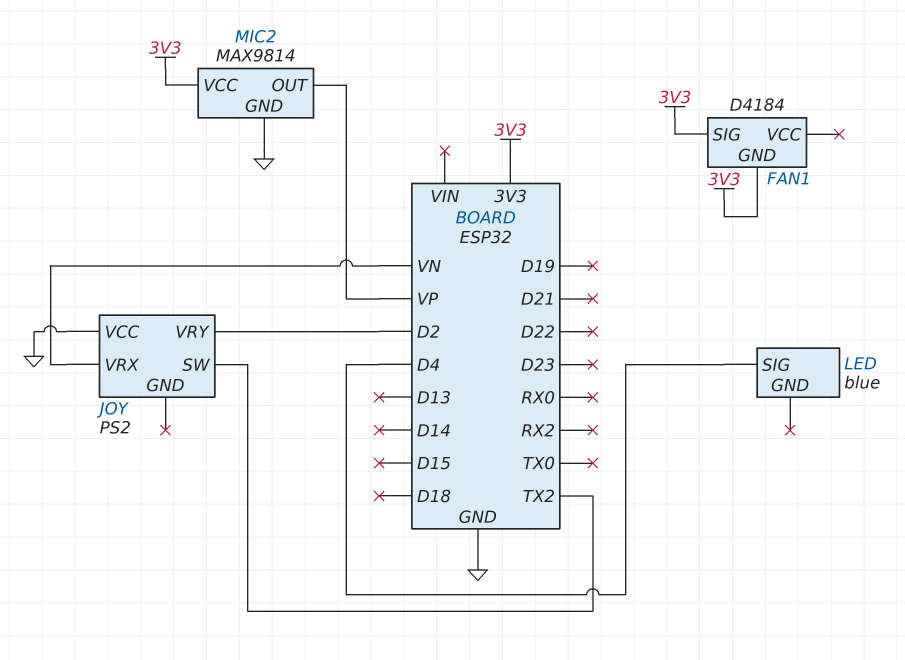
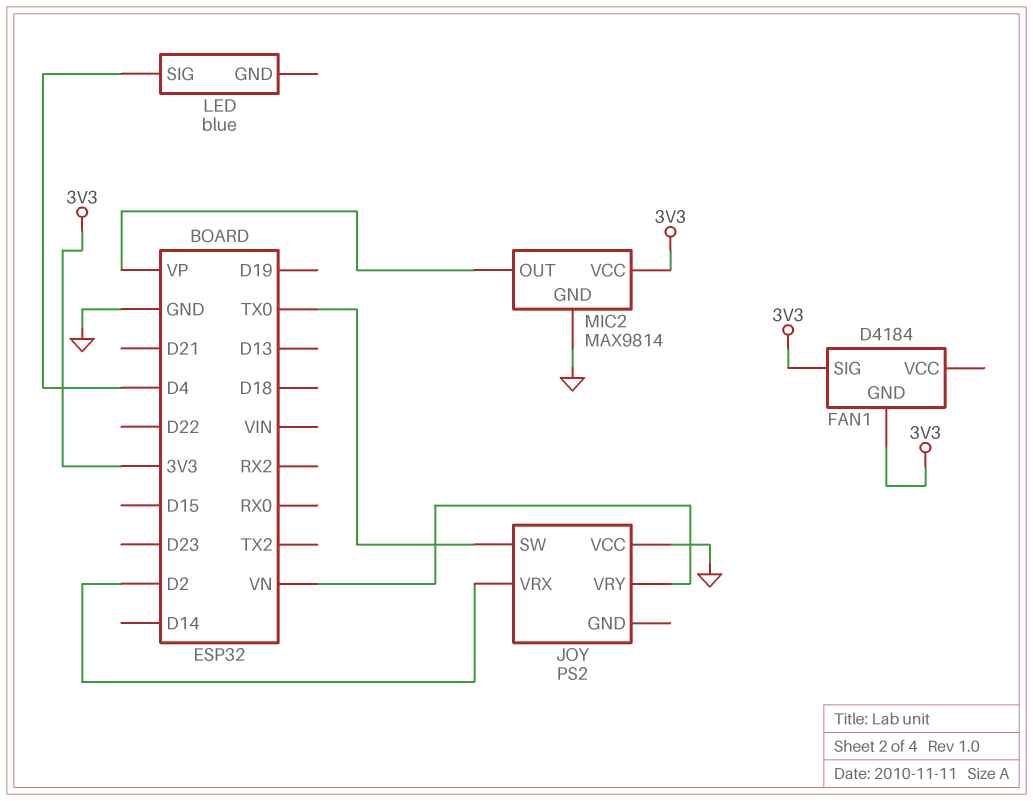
JOY pin SW: TX2 -> TX0
JOY pin VRX: VN -> D2
JOY pin VRY: D2 -> VN

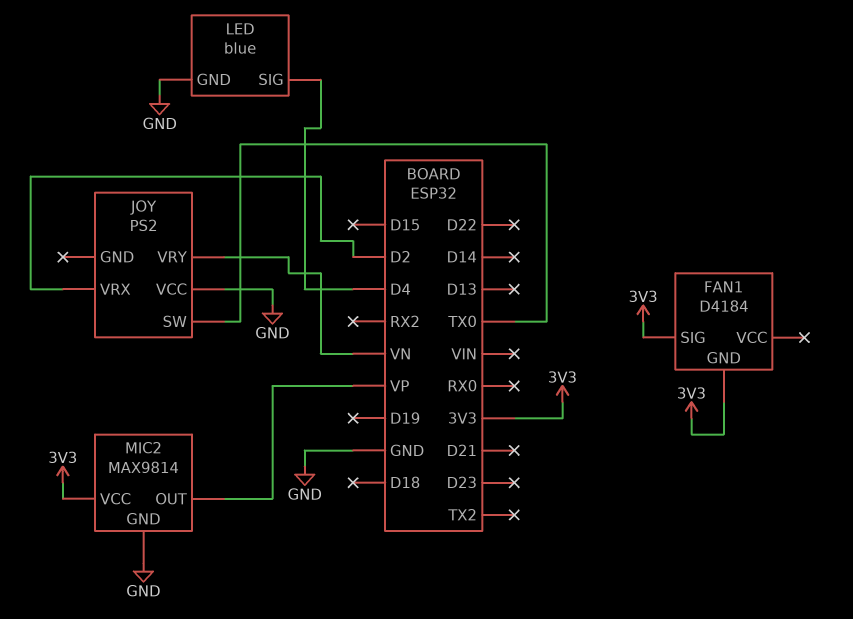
LED pin GND: none -> GND

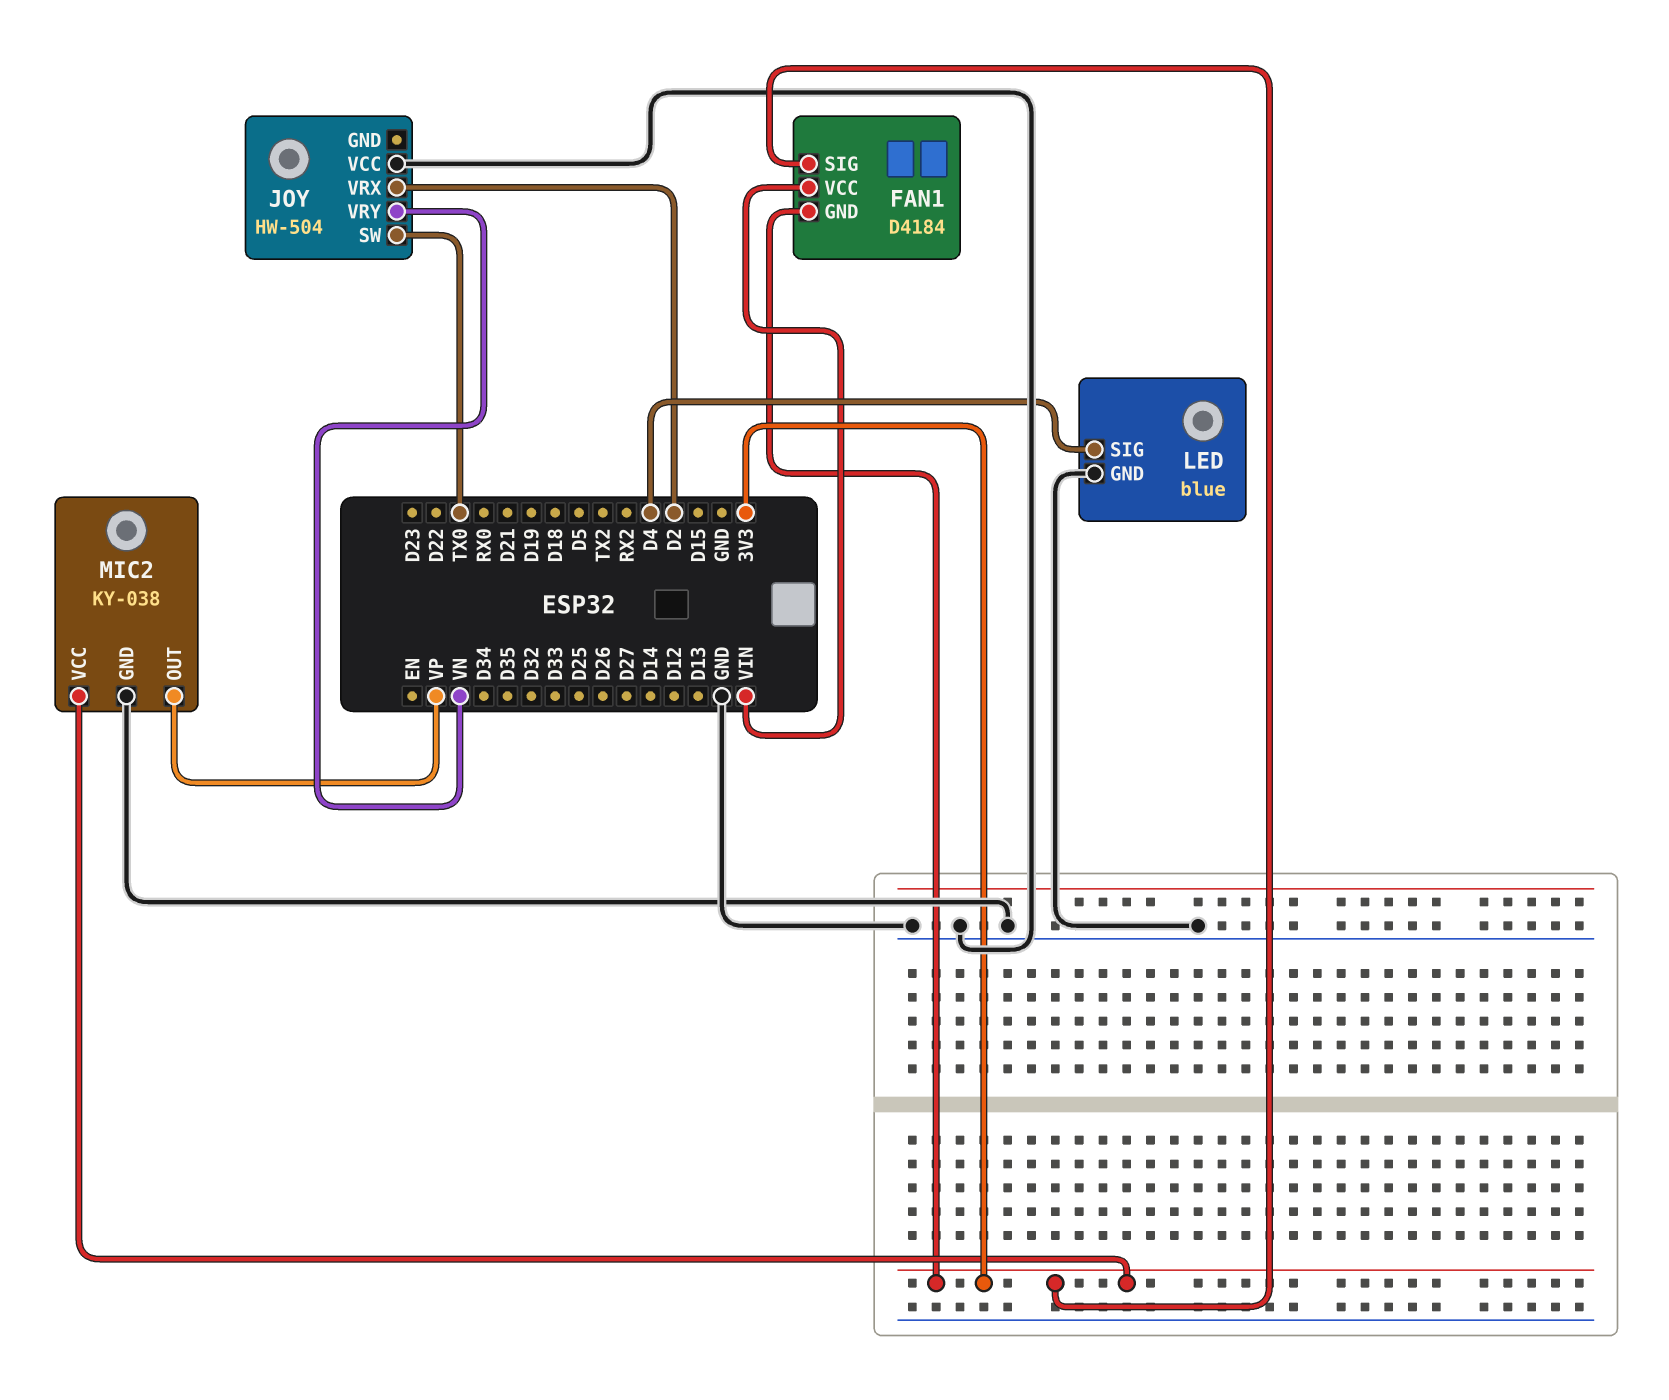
FAN1 pin VCC: none -> VIN
JOY: PS2 -> HW-504
MIC2: MAX9814 -> KY-038

